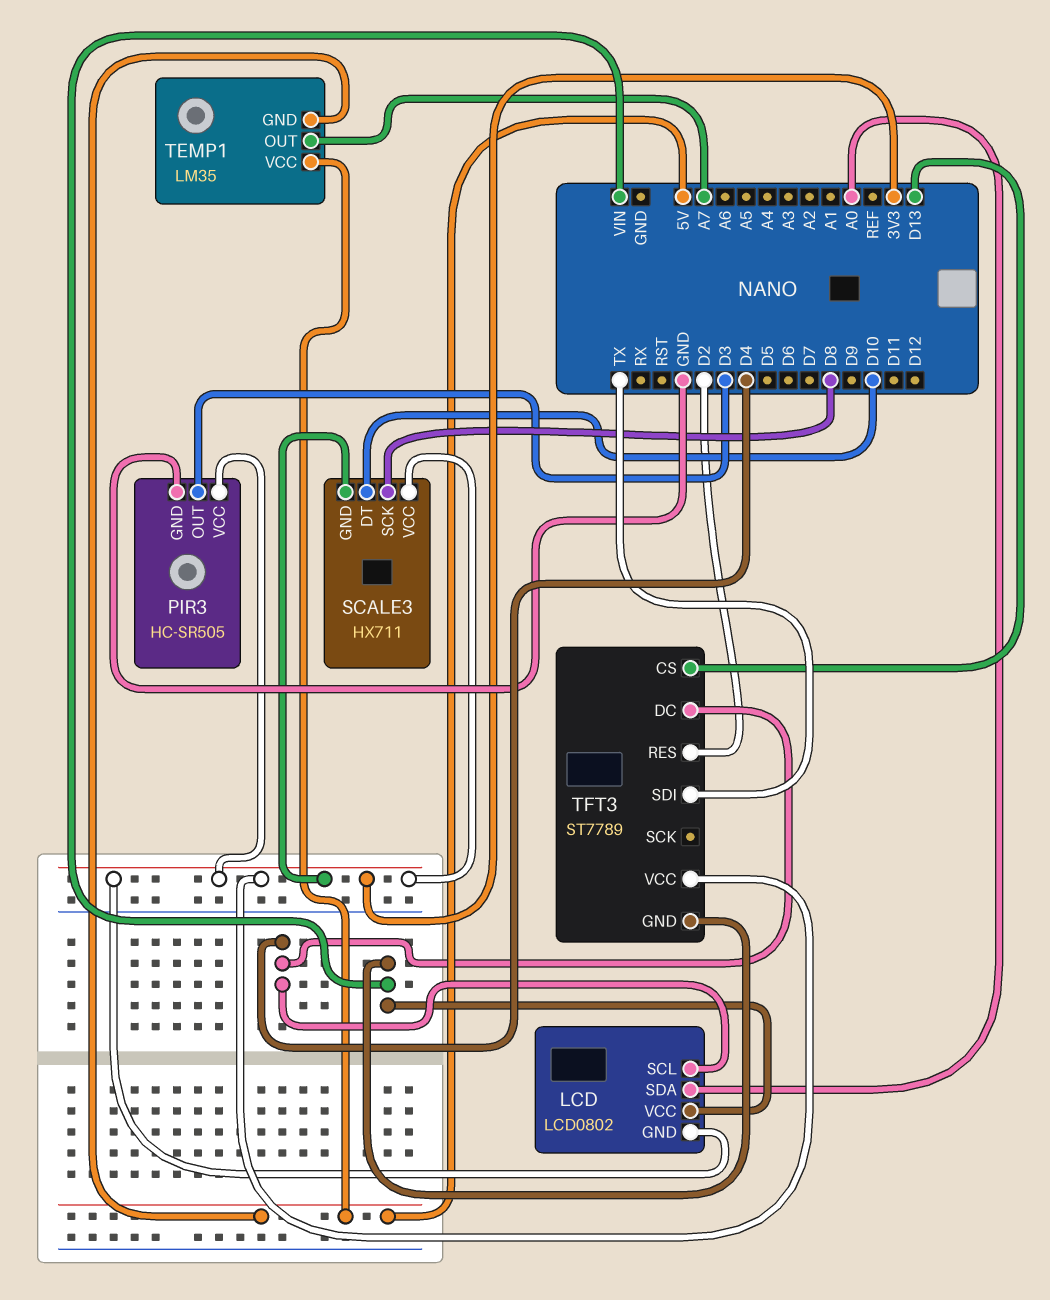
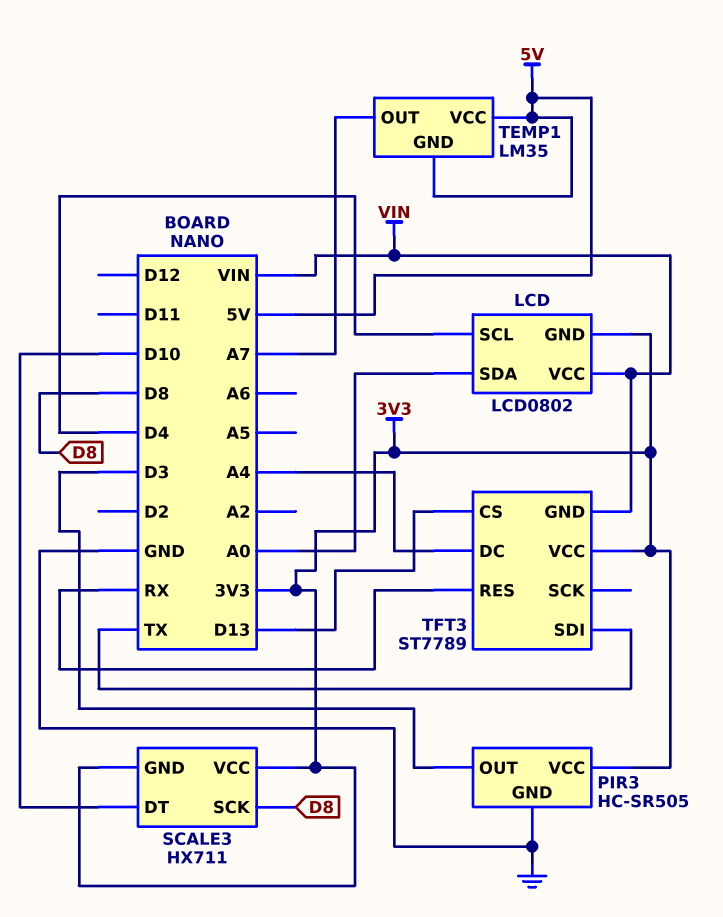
TFT3 pin DC: D4 -> A4
TFT3 pin RES: D2 -> RX

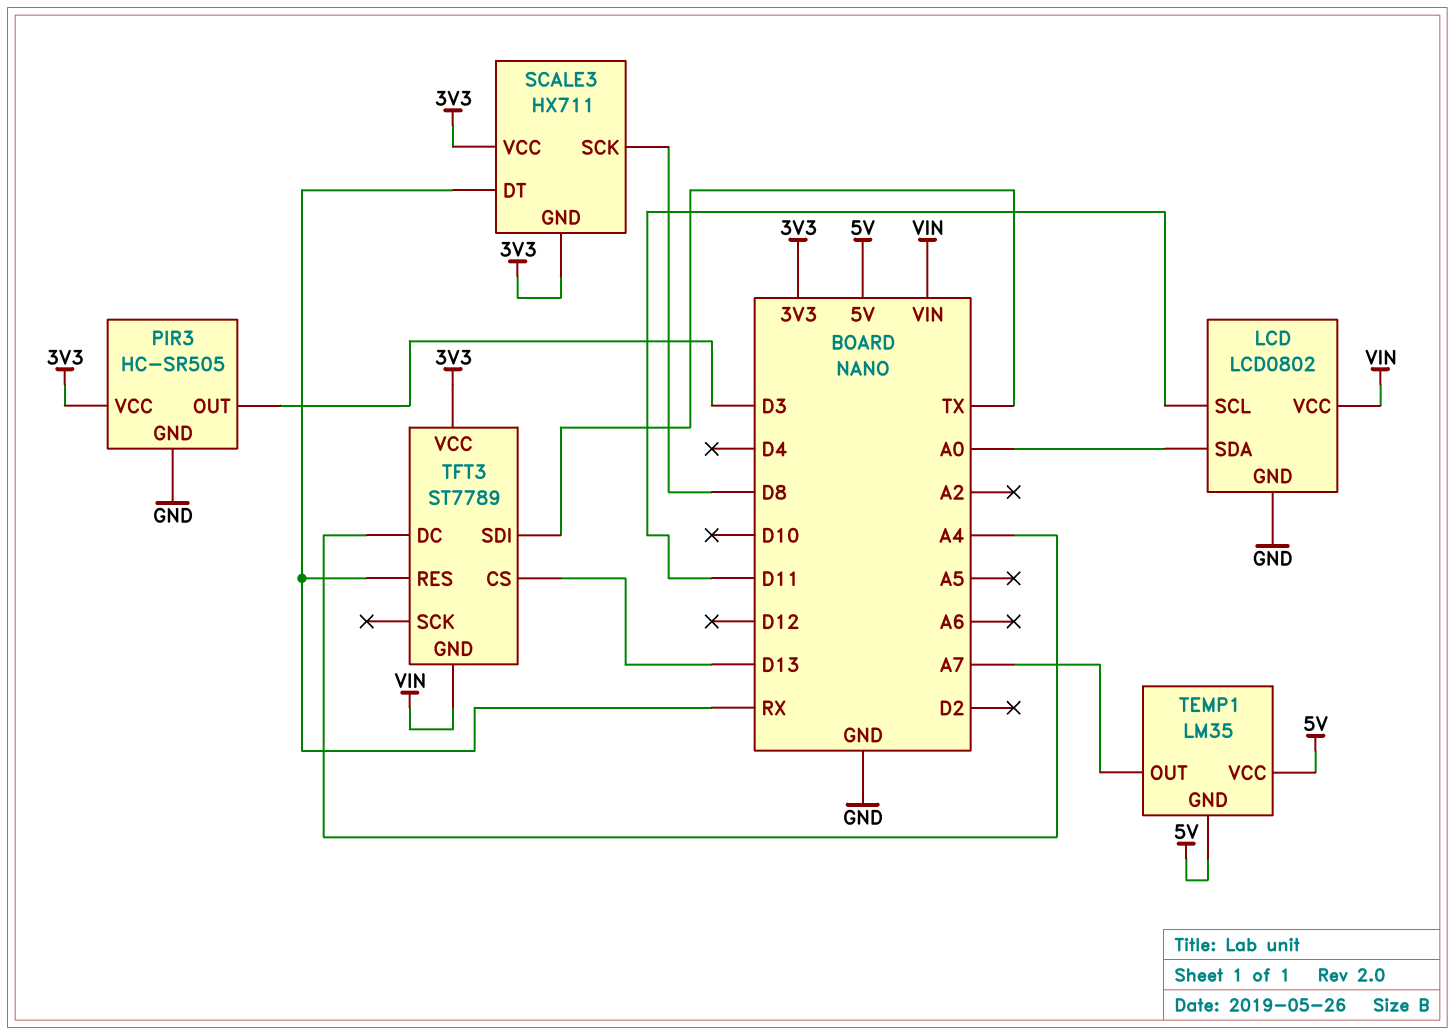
LCD pin GND: 3V3 -> GND
LCD pin SCL: D4 -> D11
SCALE3 pin DT: D10 -> RX

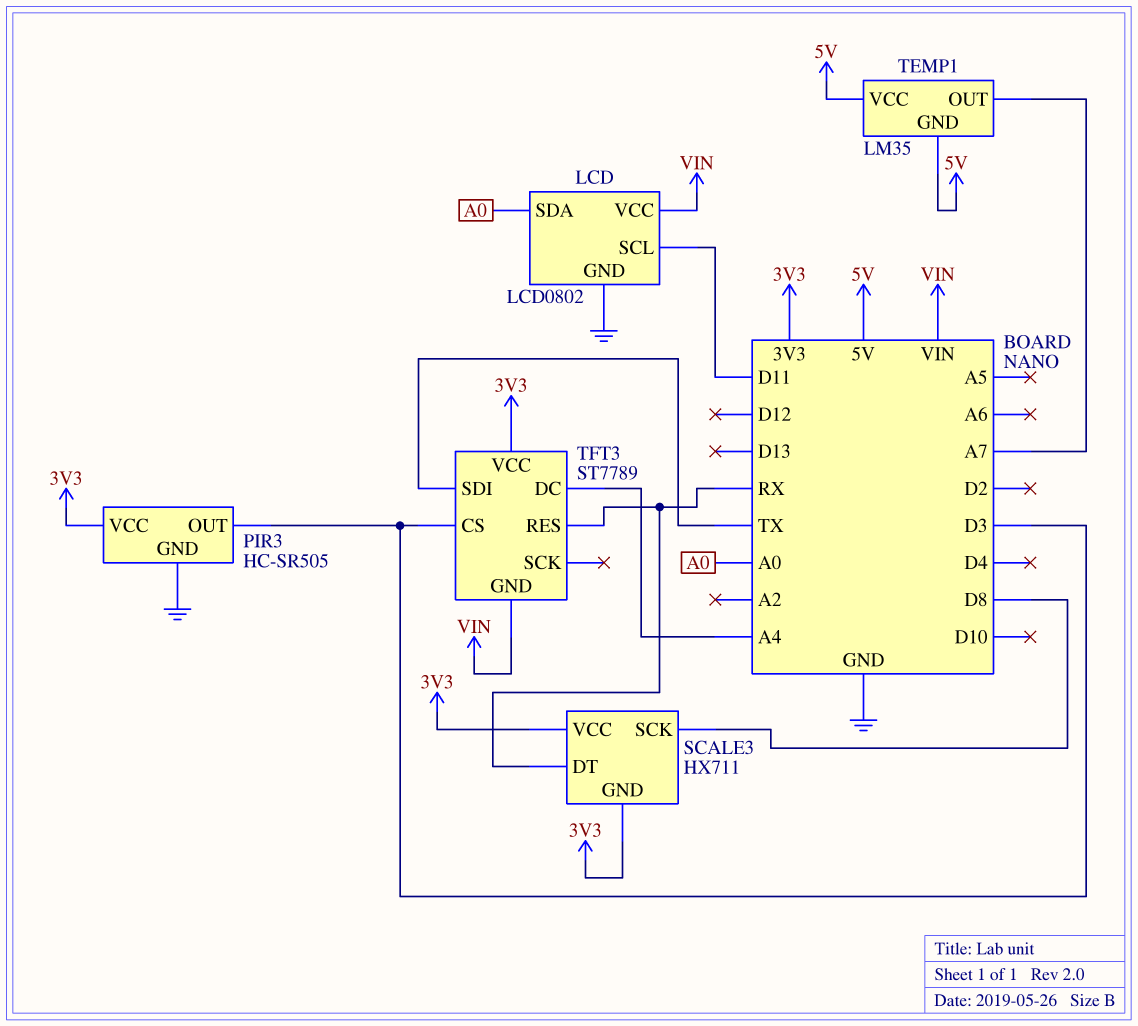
TFT3 pin CS: D13 -> D3

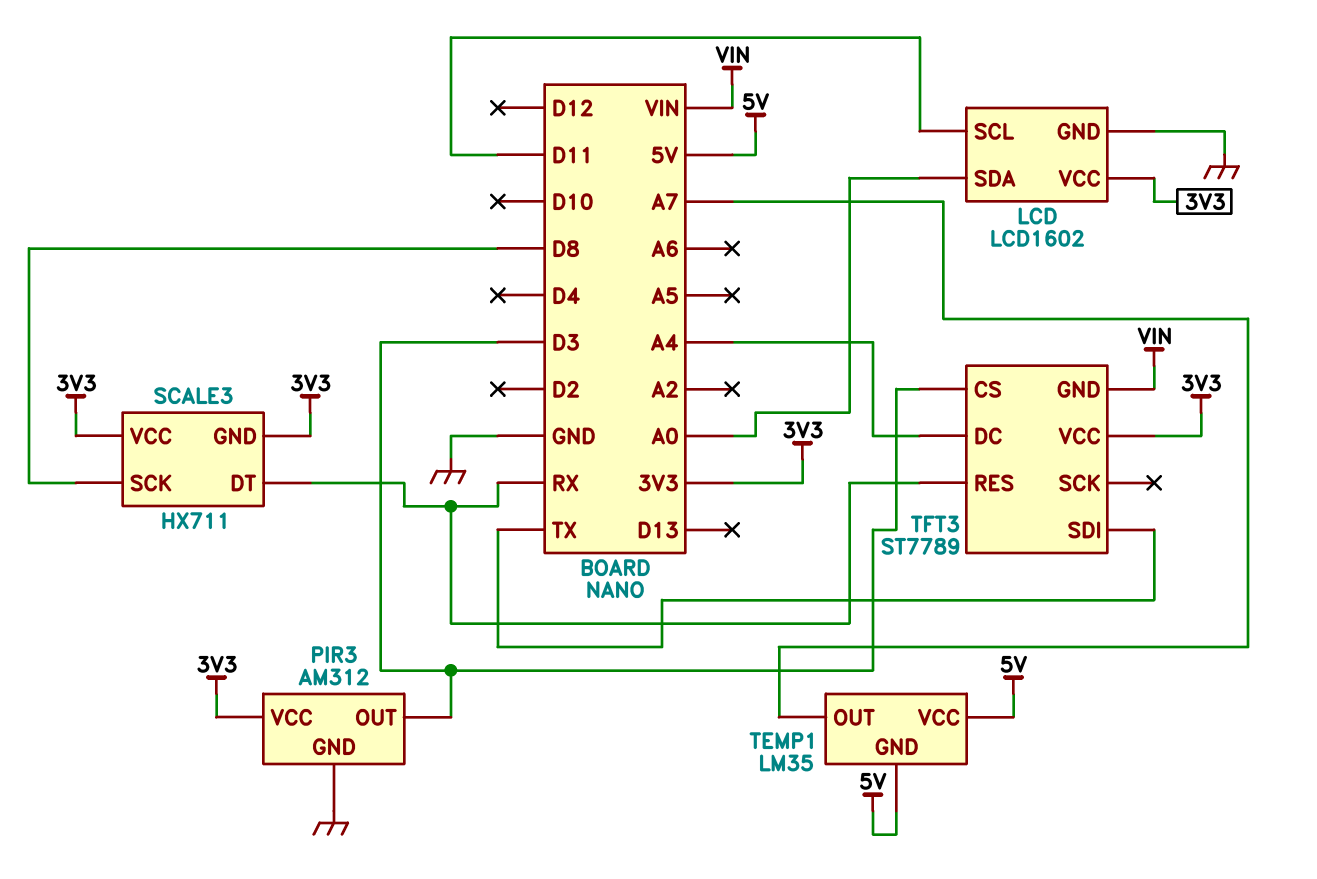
LCD: LCD0802 -> LCD1602
LCD pin VCC: VIN -> 3V3
PIR3: HC-SR505 -> AM312

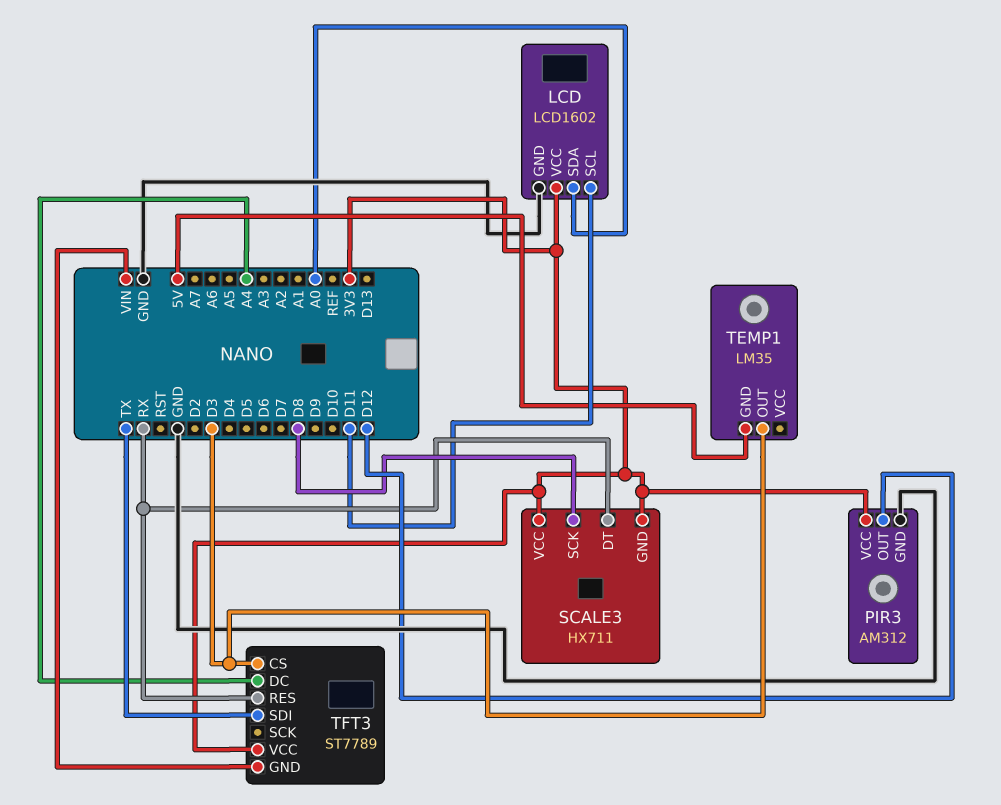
PIR3 pin OUT: D3 -> D12
TEMP1 pin OUT: A7 -> D3
TEMP1 pin VCC: 5V -> none

